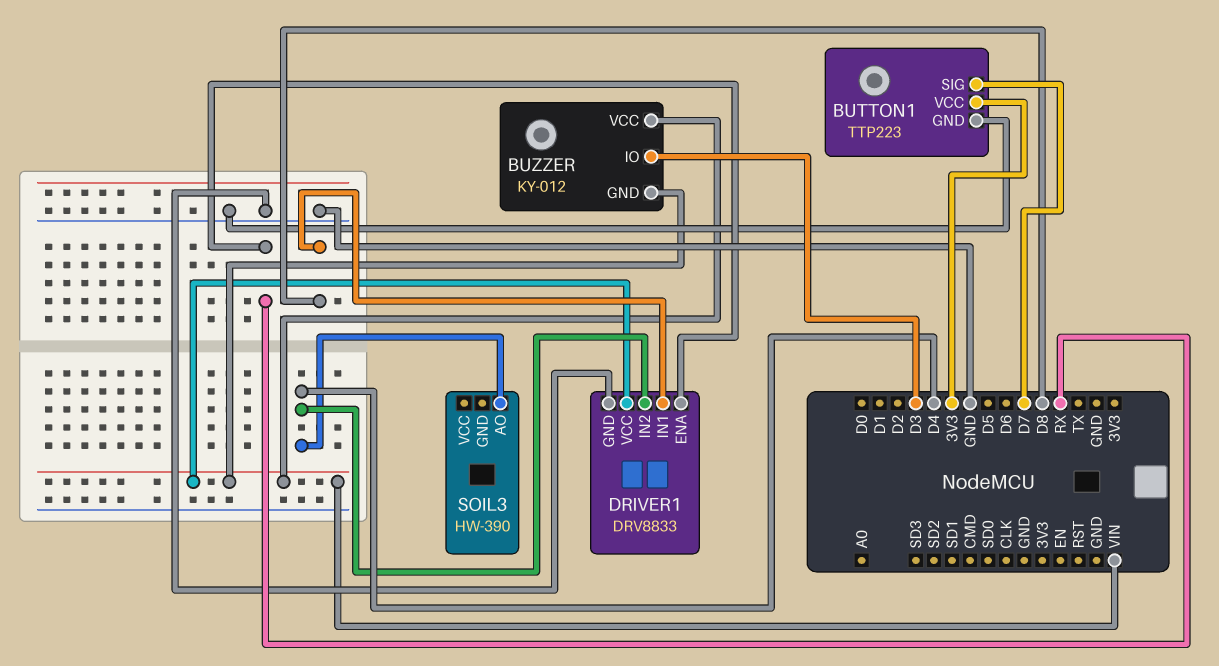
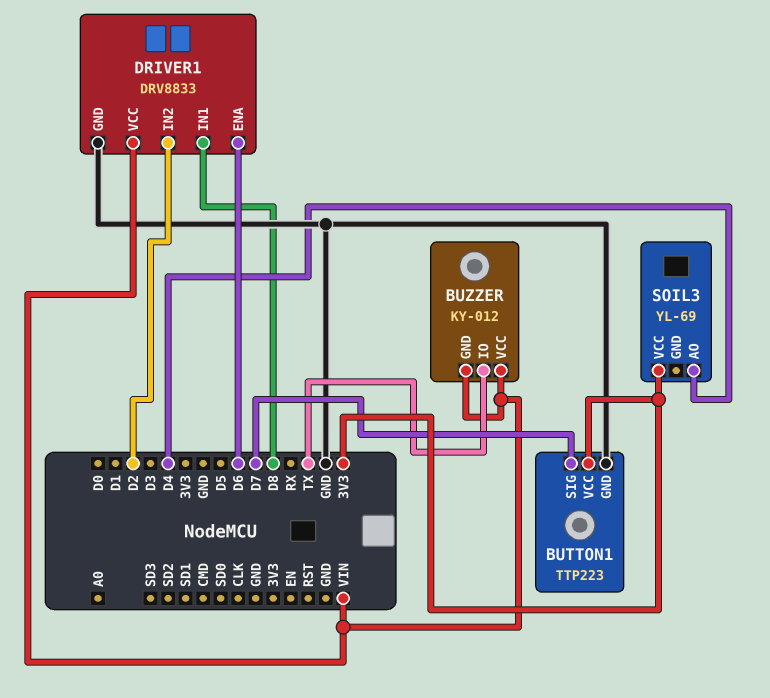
BUZZER pin IO: D3 -> TX
DRIVER1 pin ENA: RX -> D6
DRIVER1 pin IN2: D4 -> D2
SOIL3: HW-390 -> YL-69
SOIL3 pin VCC: none -> 3V3

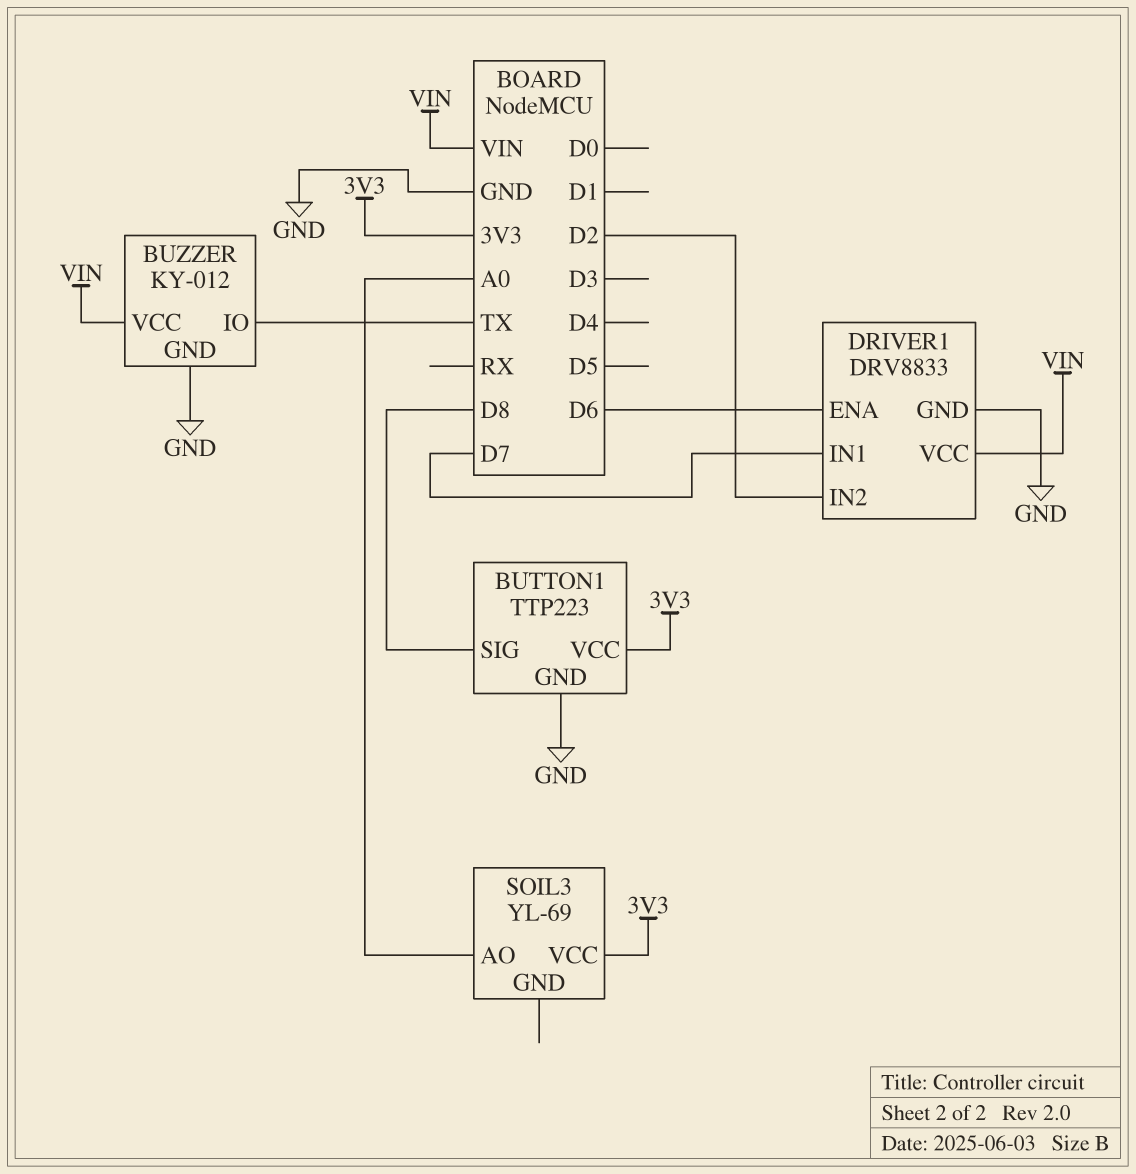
BUTTON1 pin SIG: D7 -> D8
BUZZER pin GND: VIN -> GND
DRIVER1 pin IN1: D8 -> D7
SOIL3 pin AO: D4 -> A0

